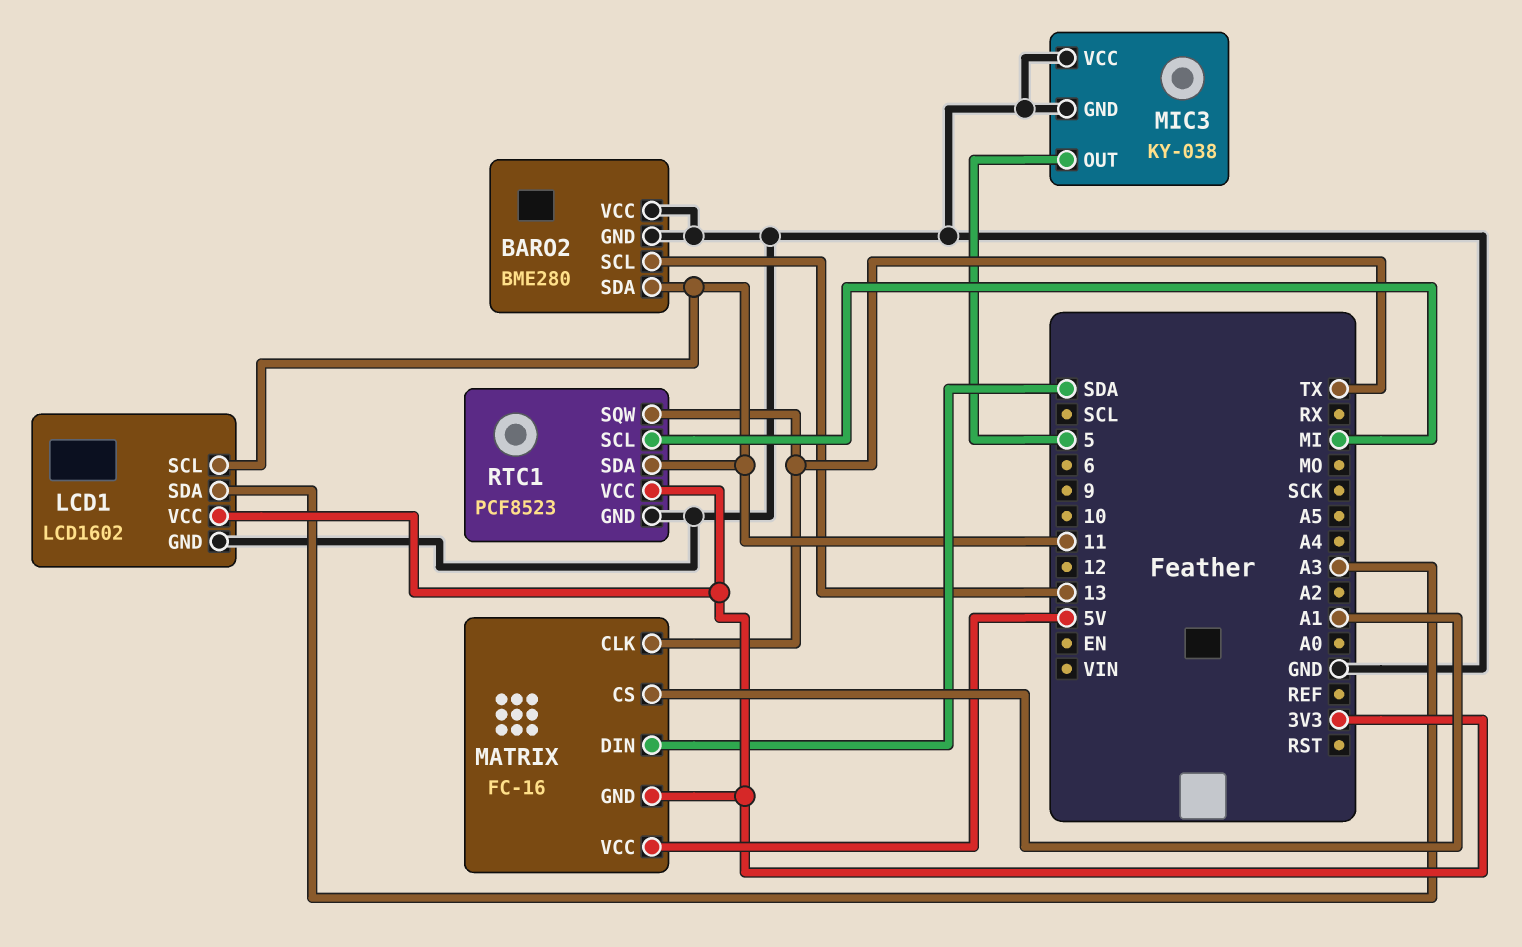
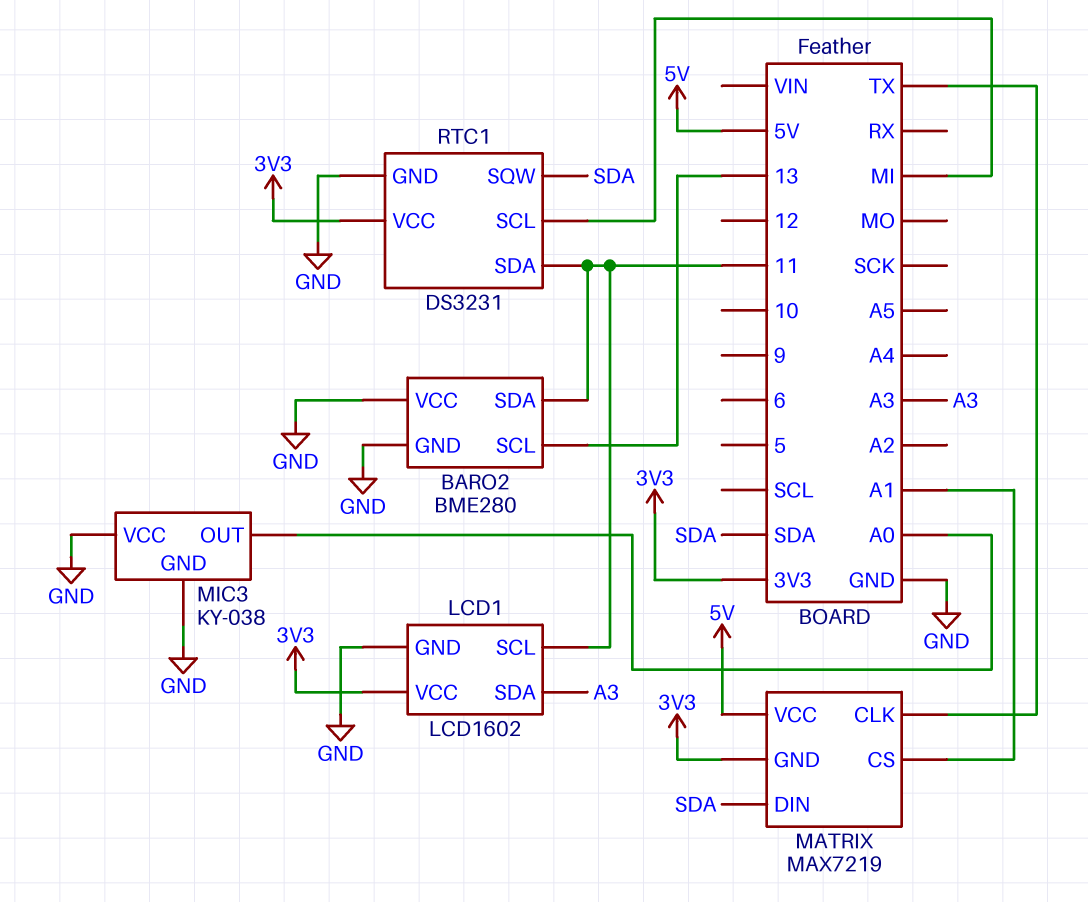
MATRIX: FC-16 -> MAX7219
MIC3 pin OUT: 5 -> A0
RTC1: PCF8523 -> DS3231
RTC1 pin SQW: TX -> SDA

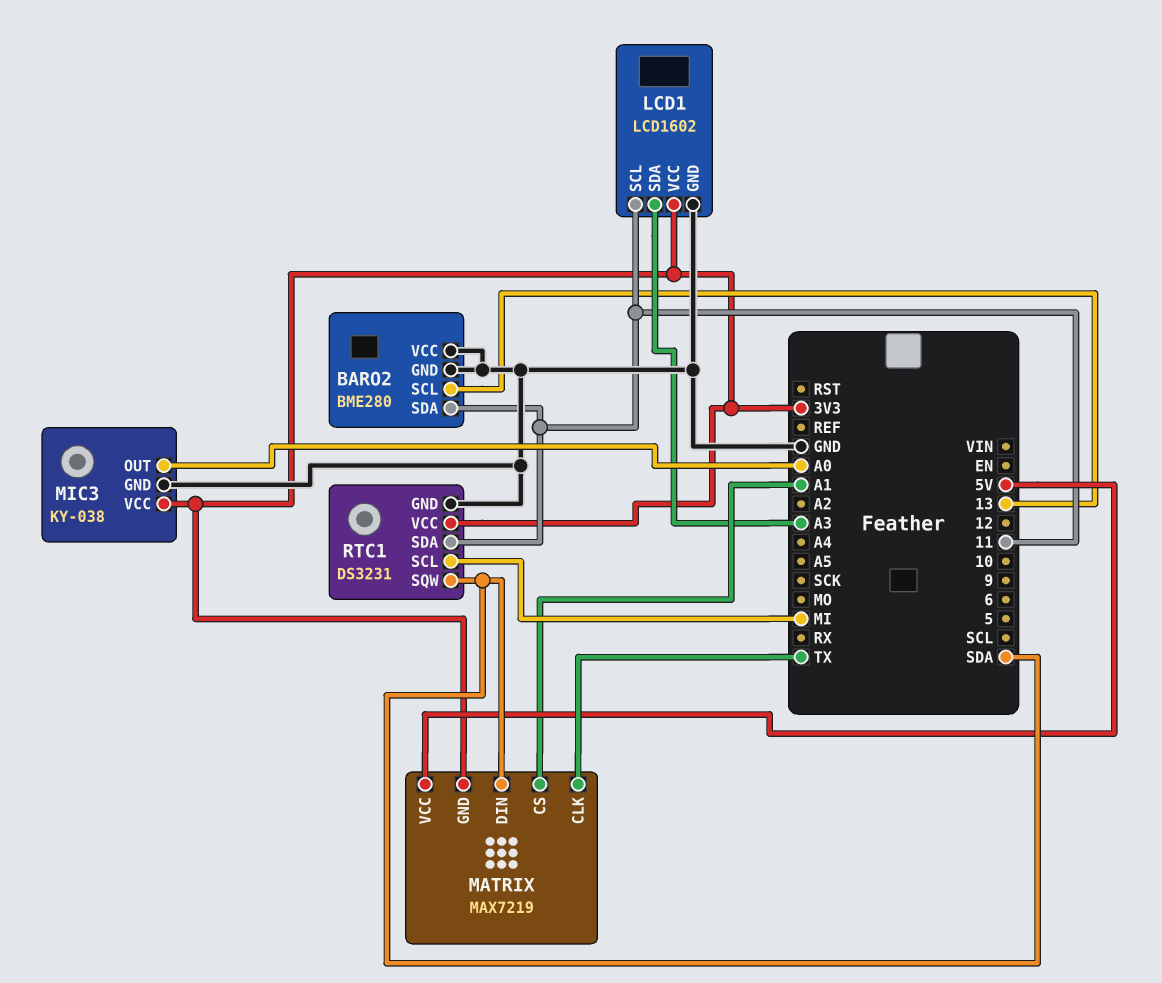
MIC3 pin VCC: GND -> 3V3

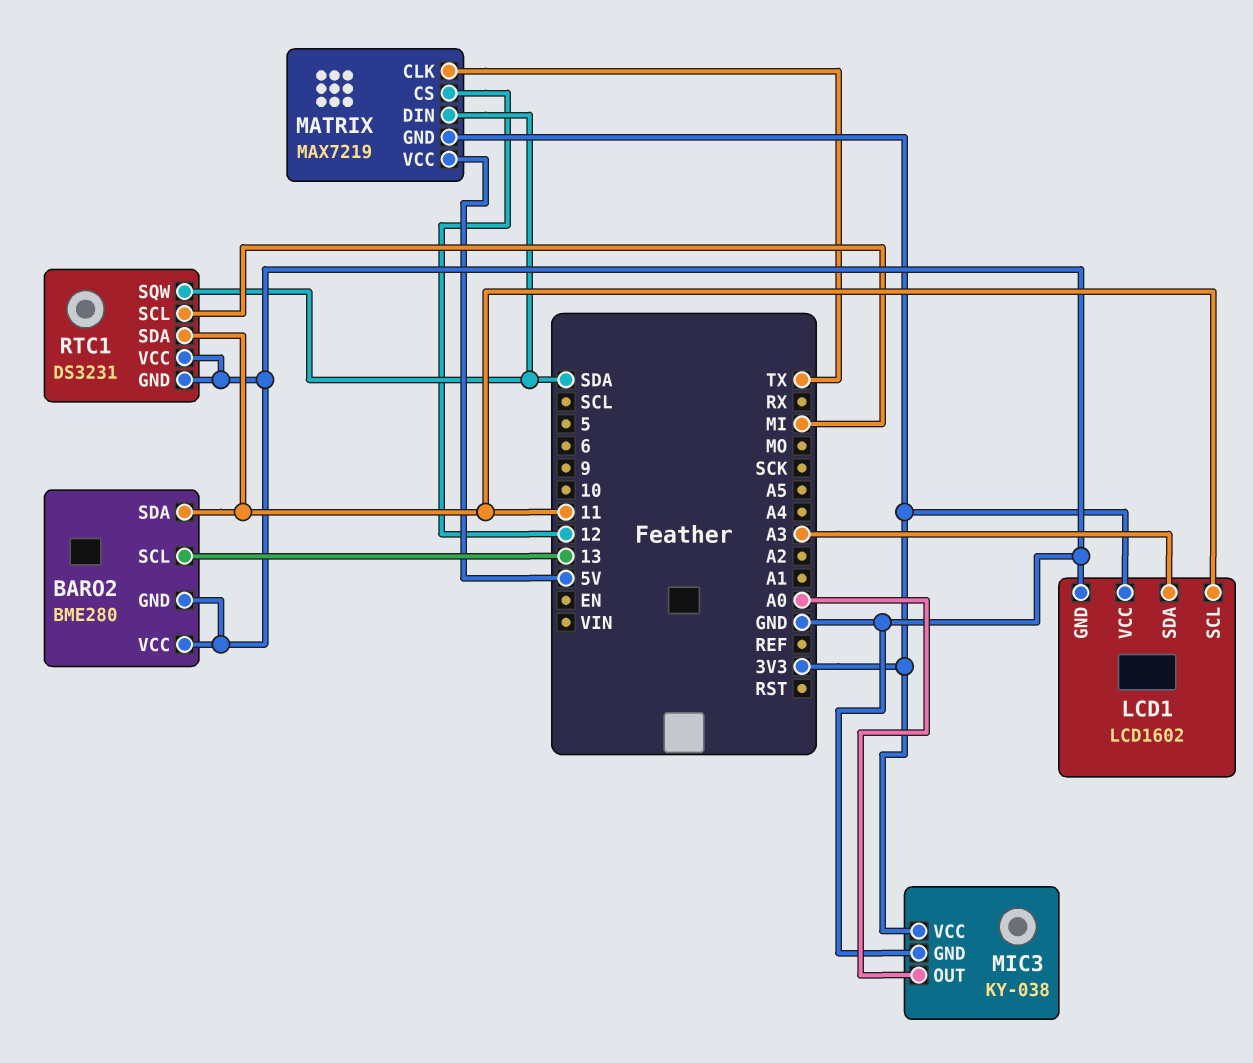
MATRIX pin CS: A1 -> 12
RTC1 pin VCC: 3V3 -> GND

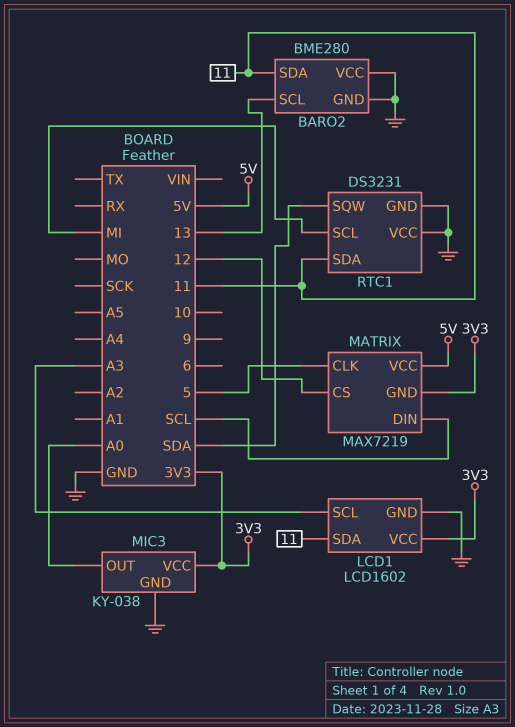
LCD1 pin SCL: 11 -> A3
LCD1 pin SDA: A3 -> 11
MATRIX pin CLK: TX -> 5
MATRIX pin DIN: SDA -> SCL

